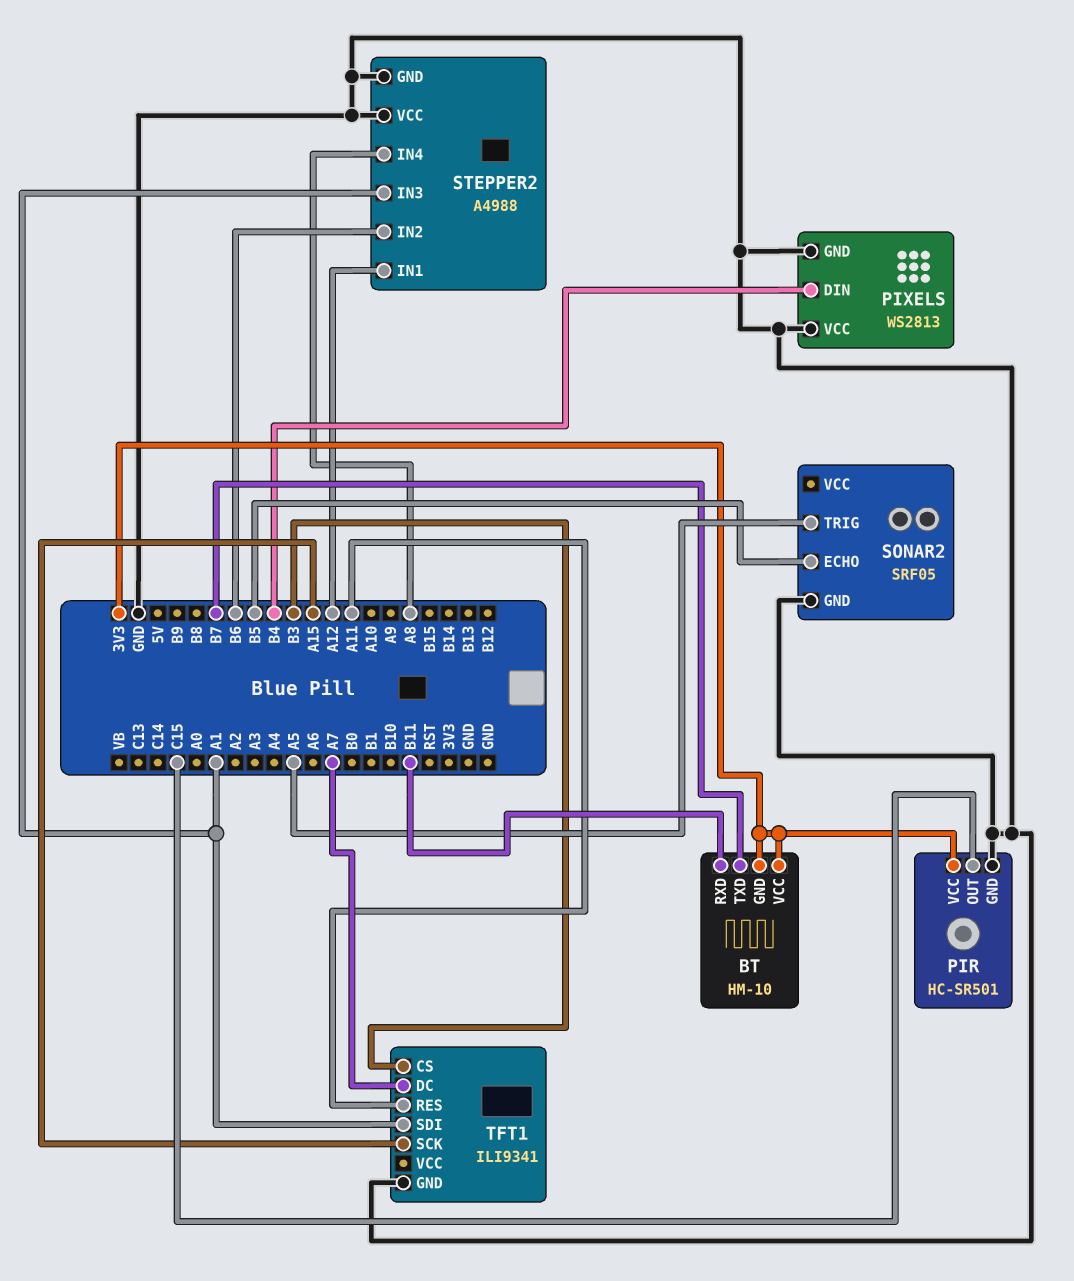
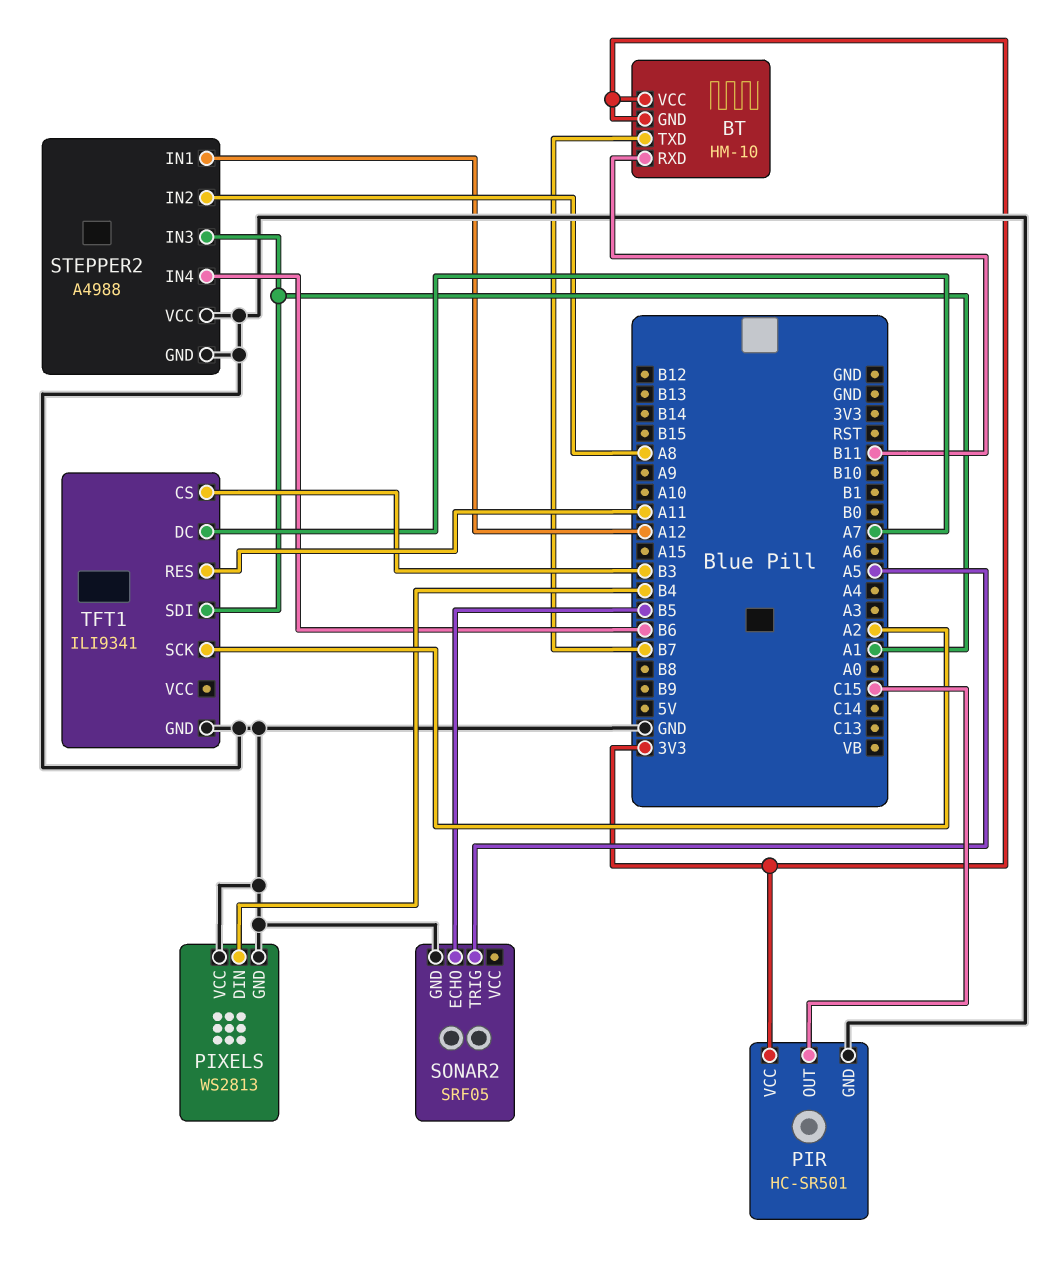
STEPPER2 pin IN2: B6 -> A8
STEPPER2 pin IN4: A8 -> B6
TFT1 pin SCK: A15 -> A2

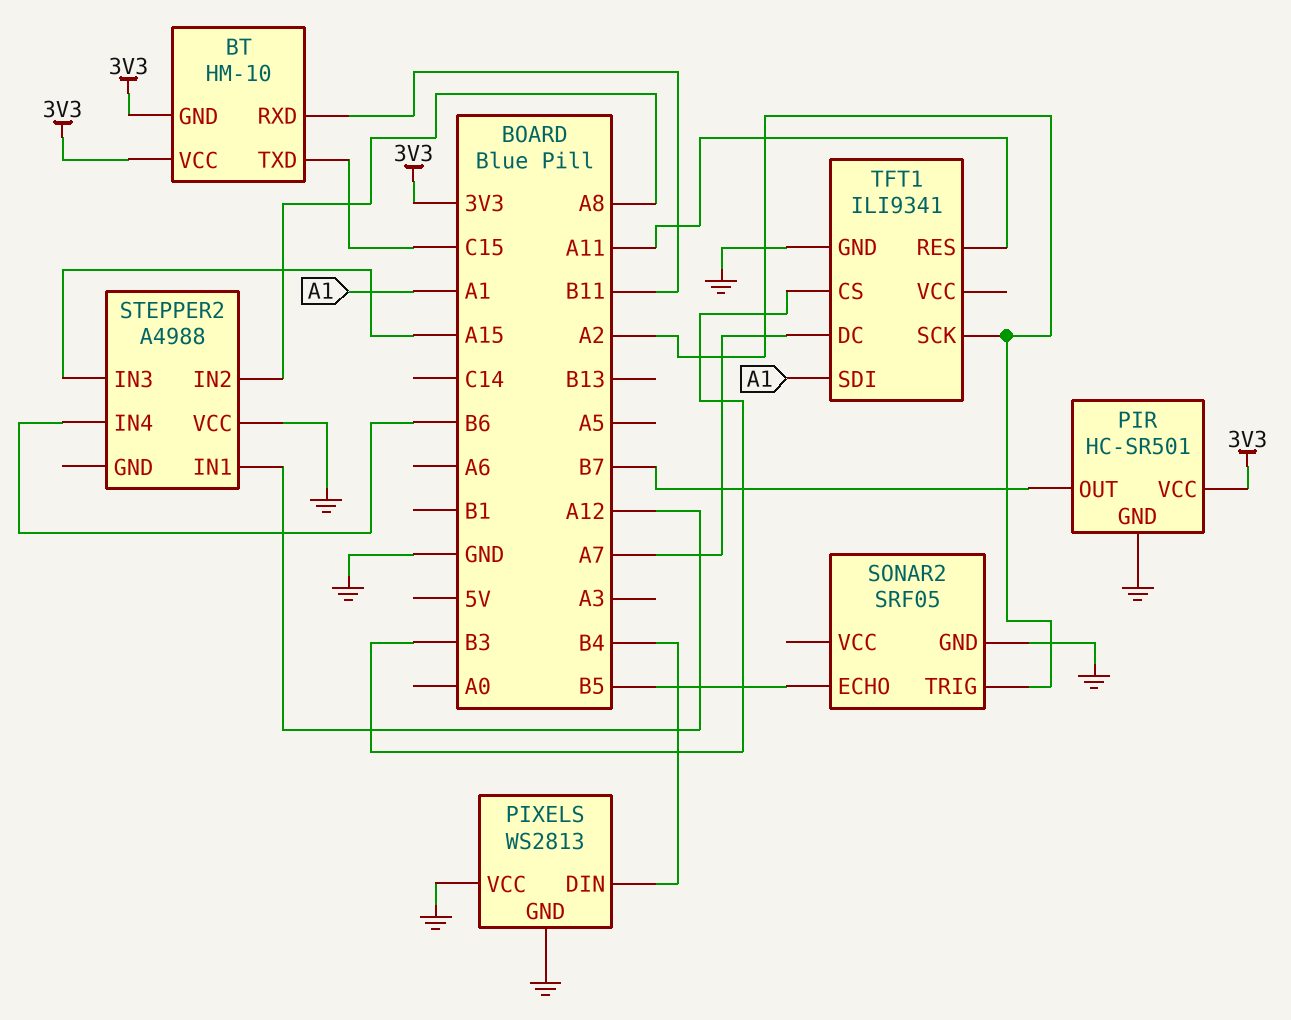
BT pin TXD: B7 -> C15
PIR pin OUT: C15 -> B7
SONAR2 pin TRIG: A5 -> A2
STEPPER2 pin GND: GND -> none
STEPPER2 pin IN3: A1 -> A15

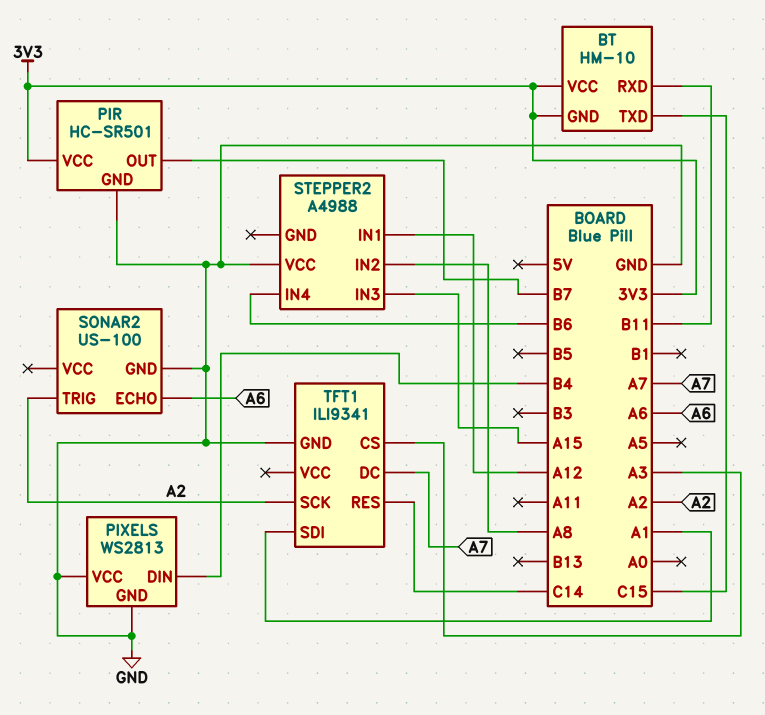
SONAR2: SRF05 -> US-100
SONAR2 pin ECHO: B5 -> A6
TFT1 pin CS: B3 -> A3
TFT1 pin RES: A11 -> C14

